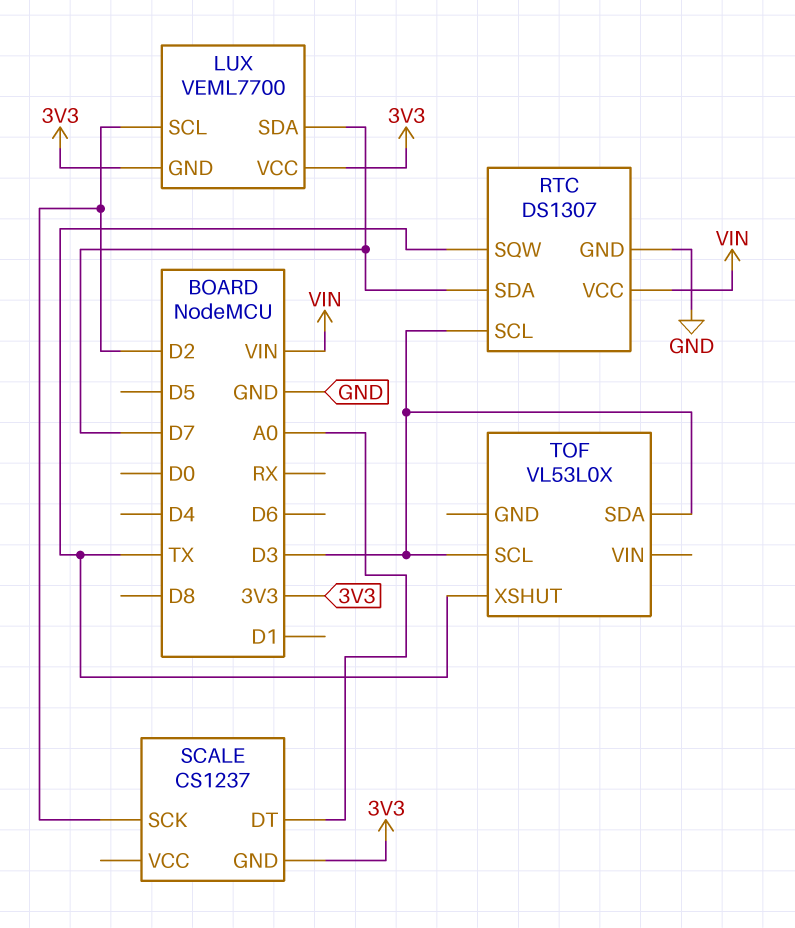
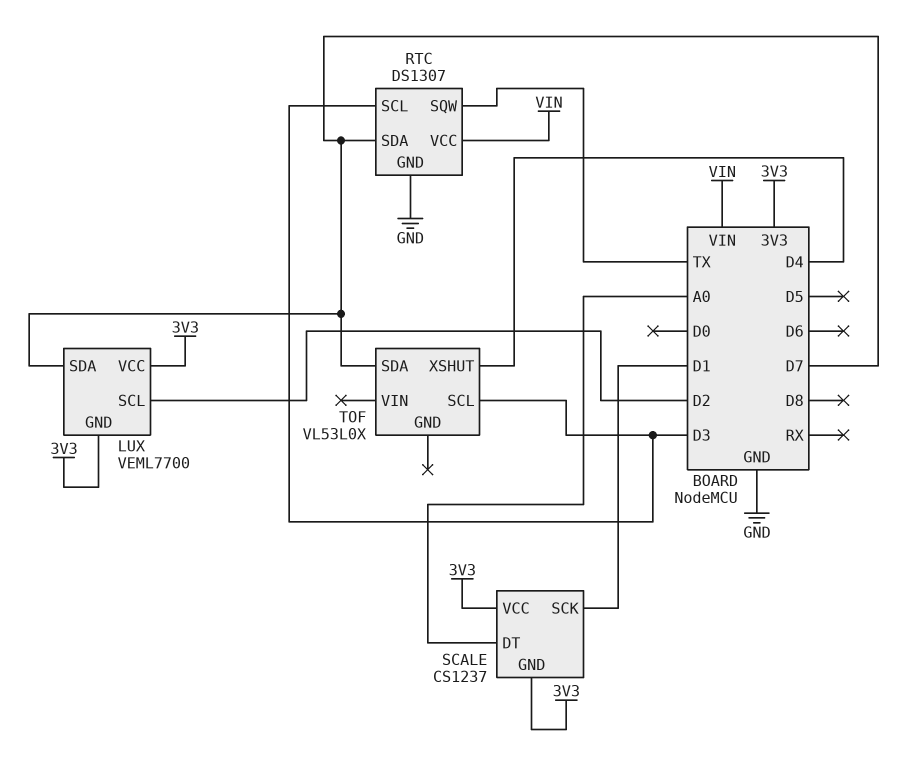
SCALE pin SCK: D2 -> D1
SCALE pin VCC: none -> 3V3
TOF pin SDA: D3 -> D7
TOF pin XSHUT: TX -> D4

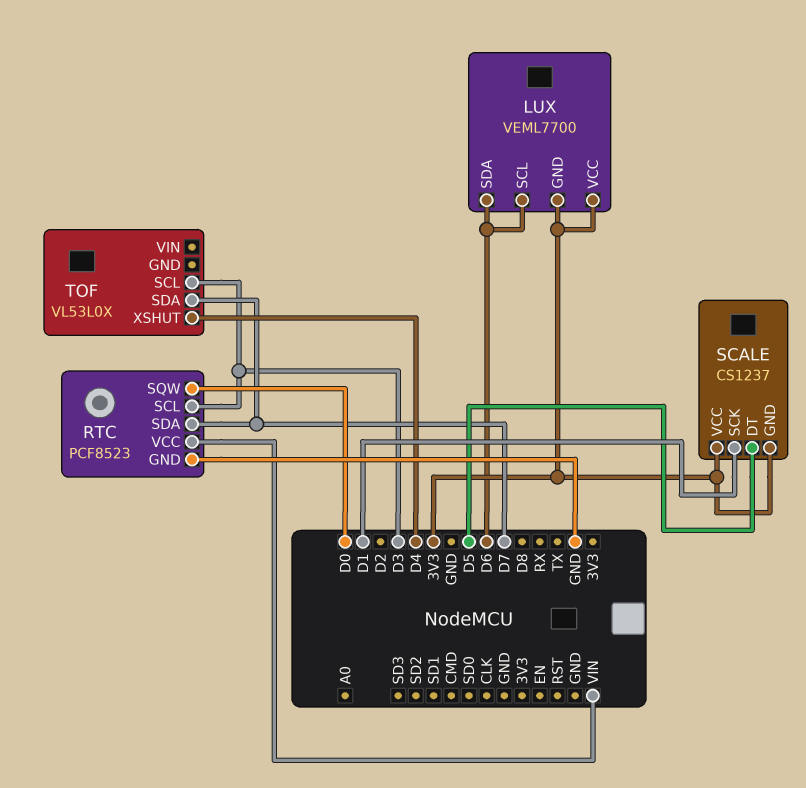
LUX pin SCL: D2 -> D6
LUX pin SDA: D7 -> D6
RTC: DS1307 -> PCF8523
RTC pin SQW: TX -> D0
SCALE pin DT: A0 -> D5

